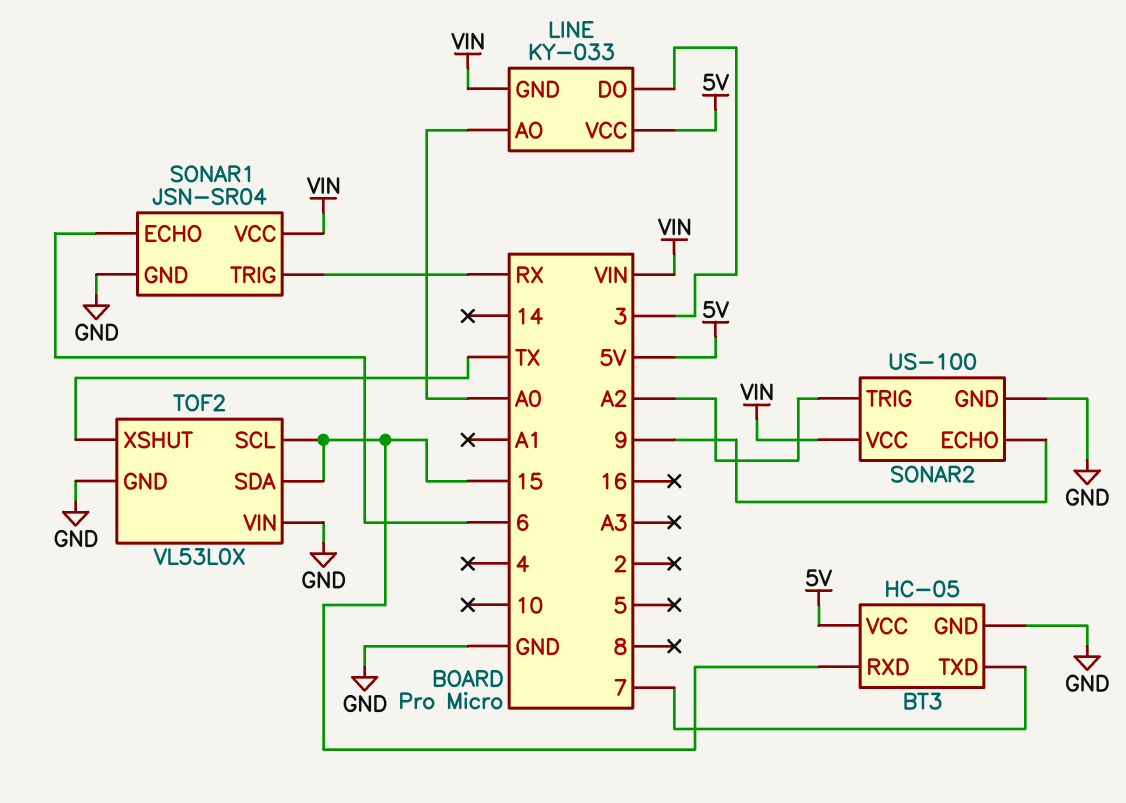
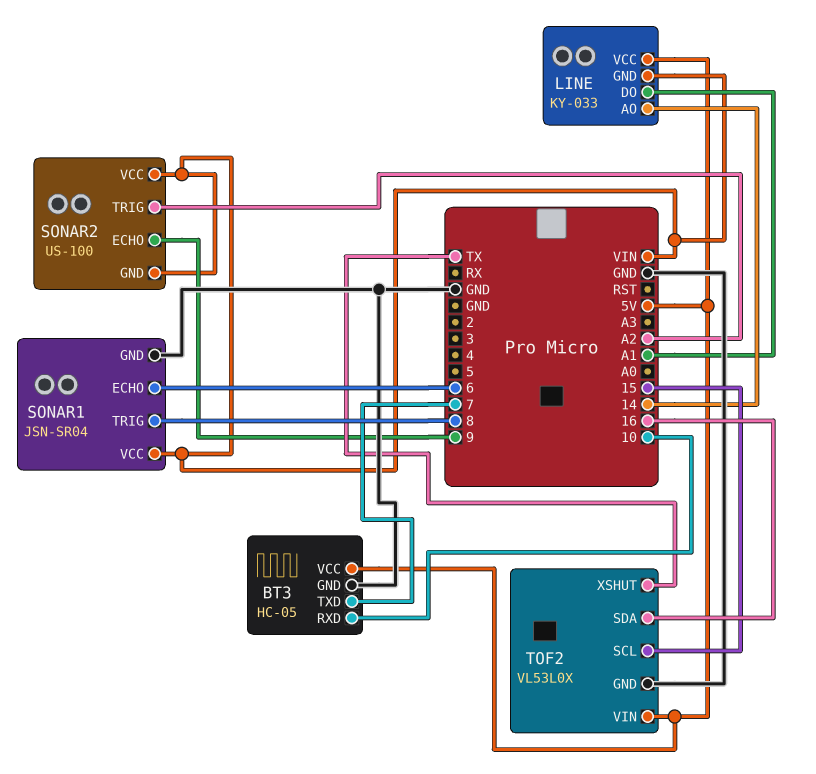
BT3 pin RXD: 15 -> 10
LINE pin AO: A0 -> 14
LINE pin DO: 3 -> A1
SONAR1 pin TRIG: RX -> 8
SONAR2 pin GND: GND -> VIN
TOF2 pin SDA: 15 -> 16
TOF2 pin VIN: GND -> 5V

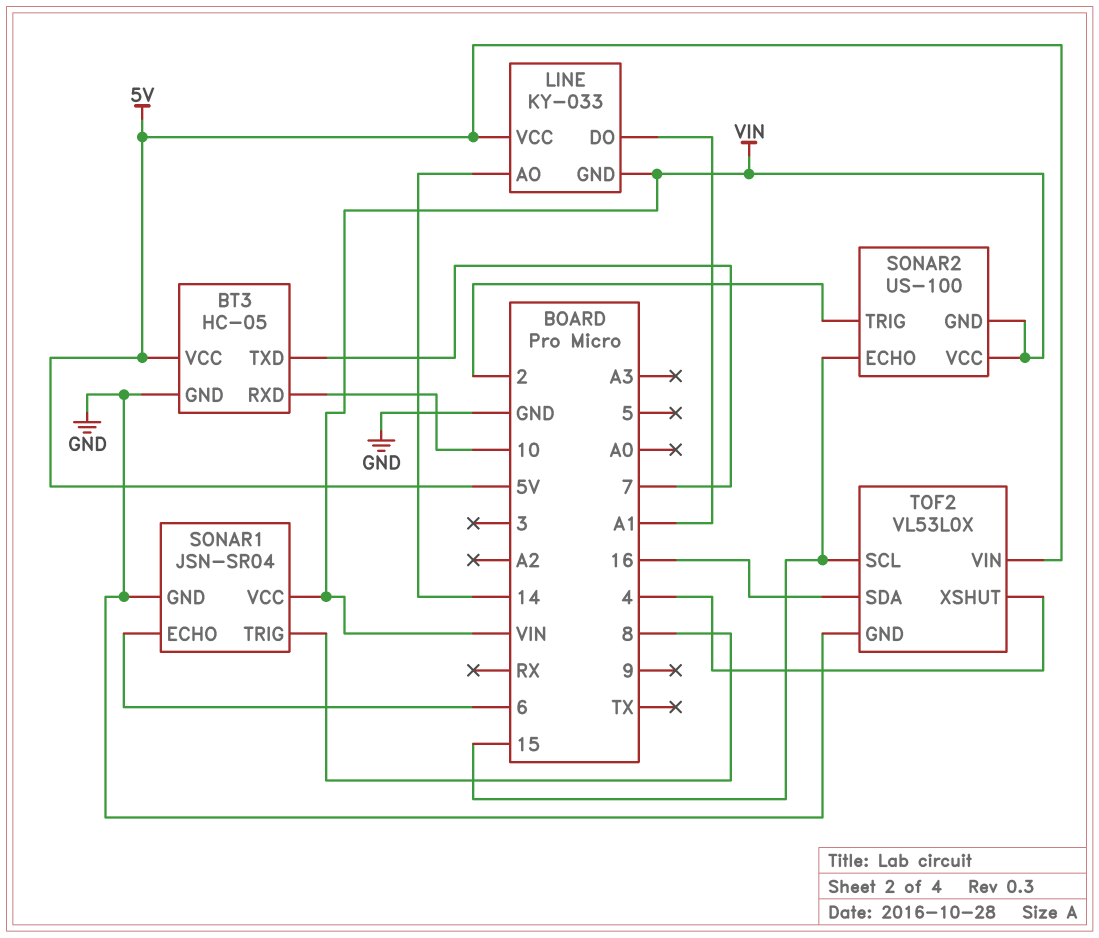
SONAR2 pin ECHO: 9 -> 15
SONAR2 pin TRIG: A2 -> 2
TOF2 pin XSHUT: TX -> 4

